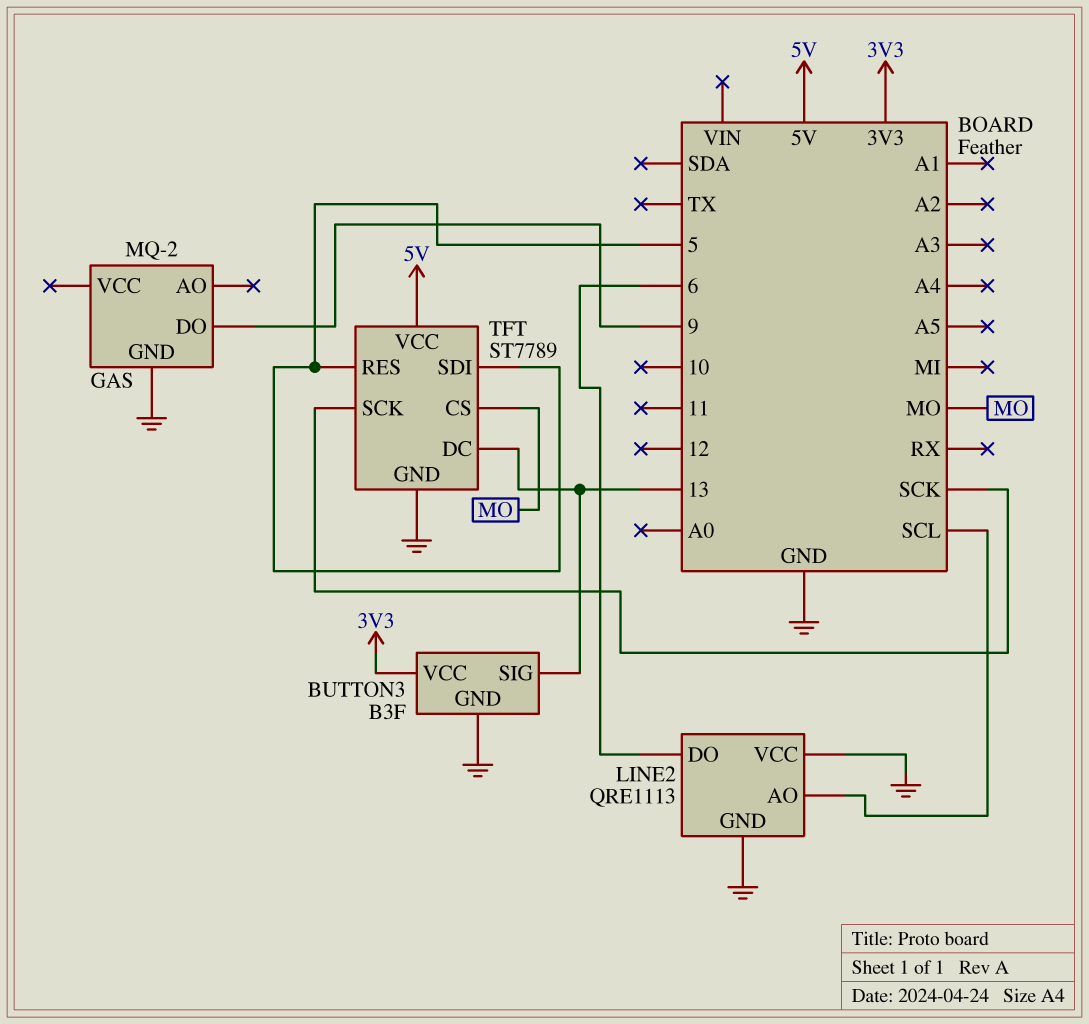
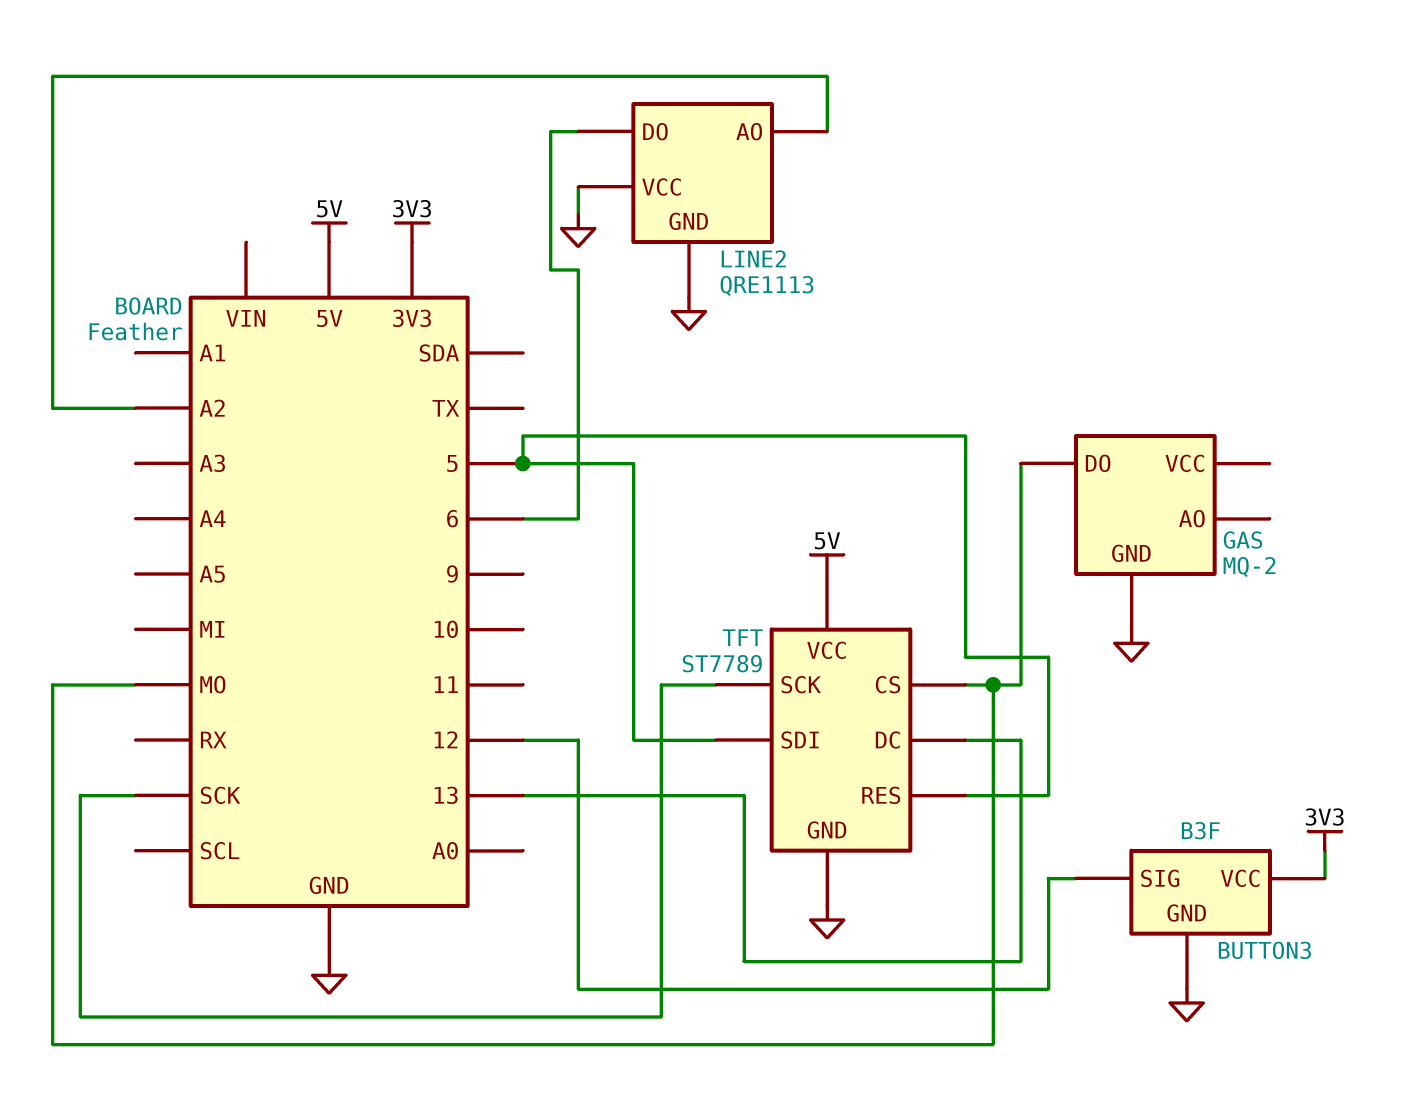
BUTTON3 pin SIG: 13 -> 12
GAS pin DO: 9 -> MO
LINE2 pin AO: SCL -> A2

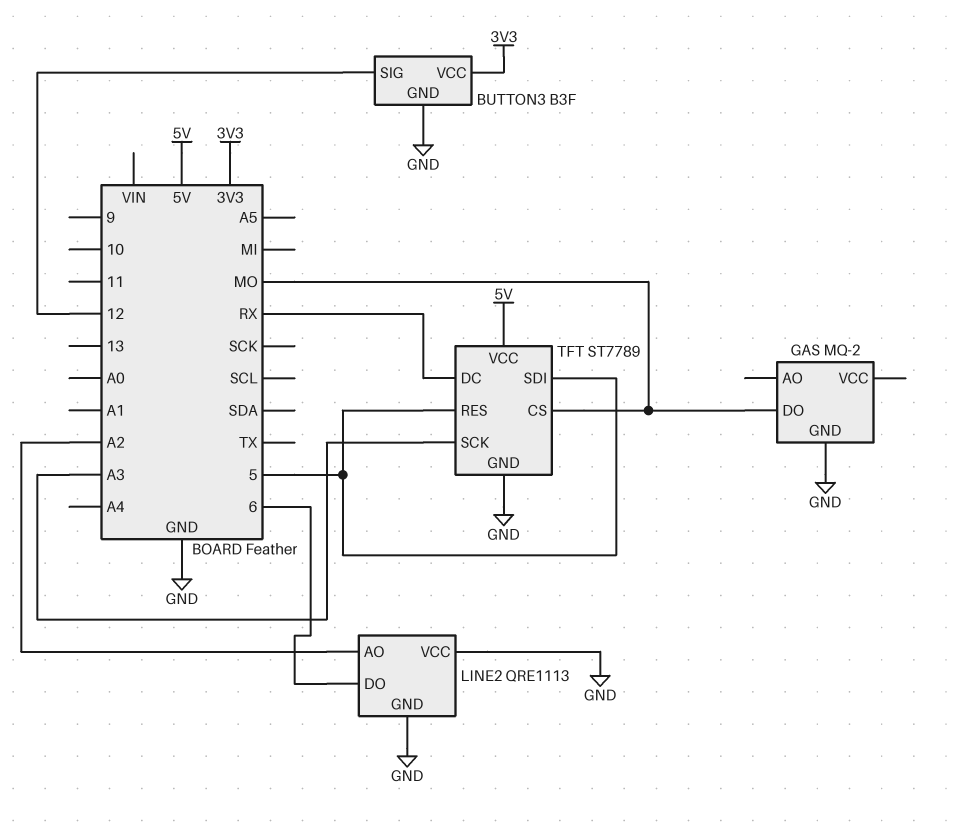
TFT pin DC: 13 -> RX
TFT pin SCK: SCK -> A3

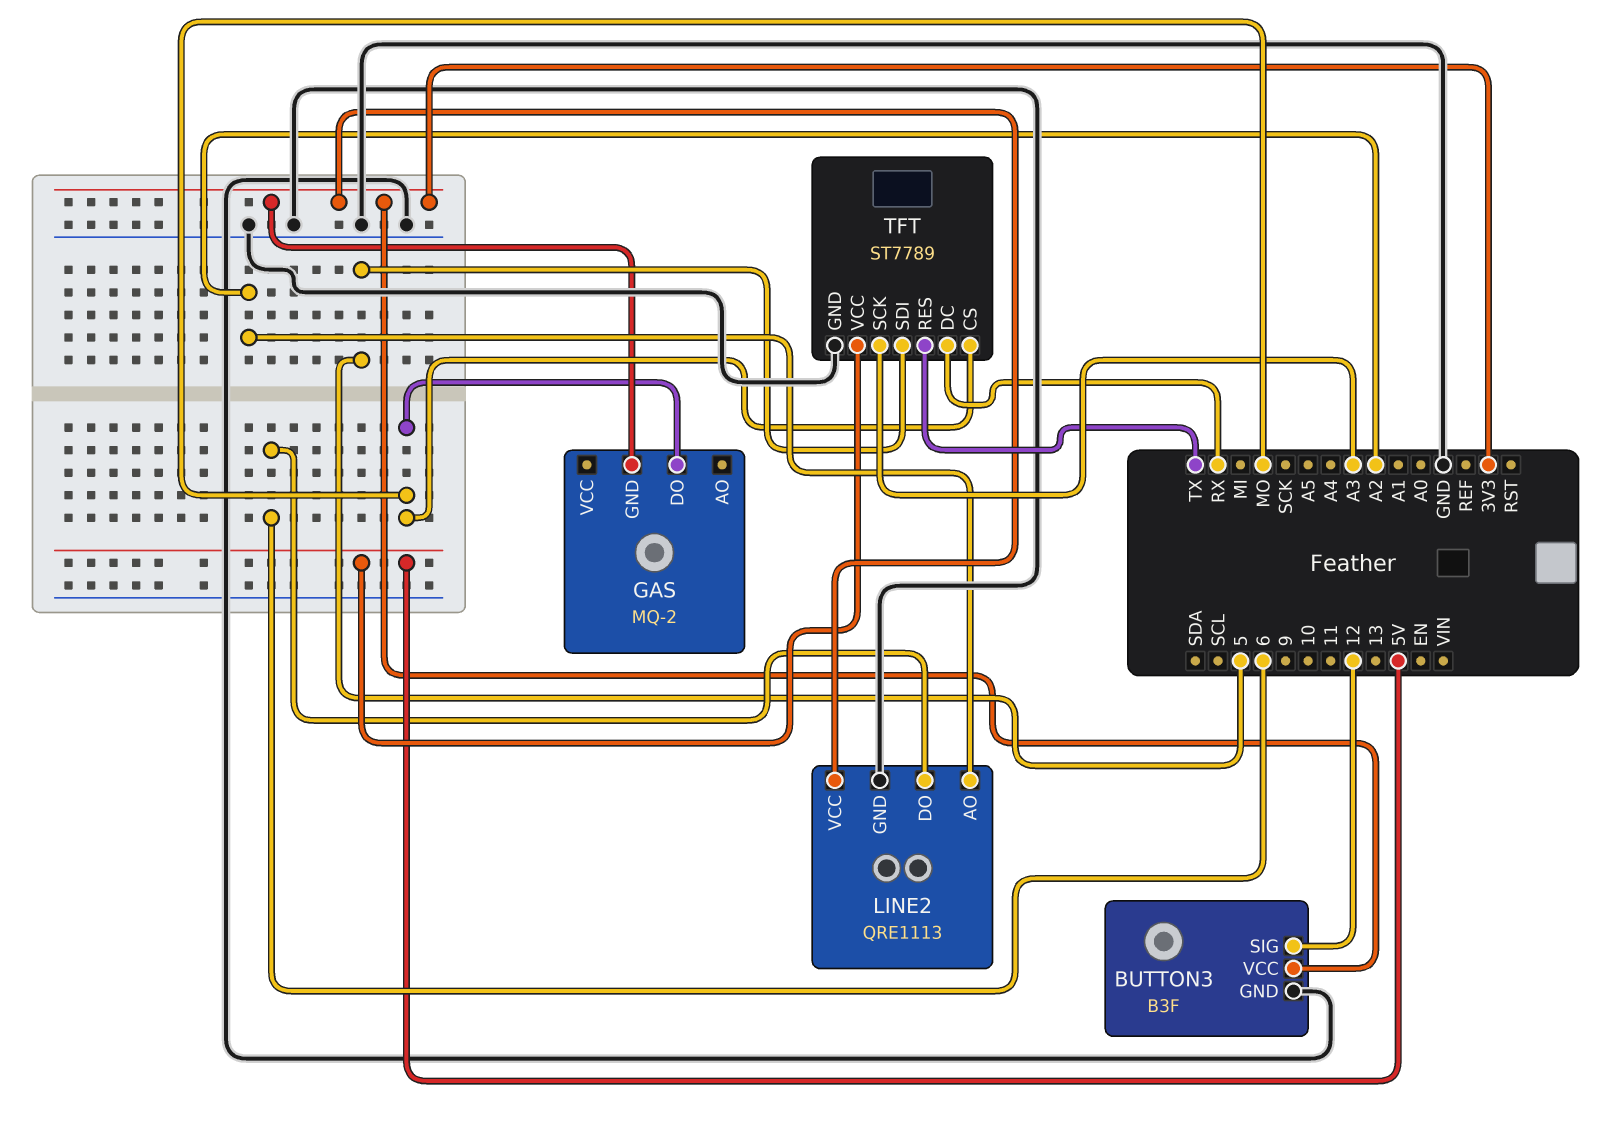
GAS pin GND: GND -> 3V3
LINE2 pin VCC: GND -> 3V3
TFT pin RES: 5 -> TX

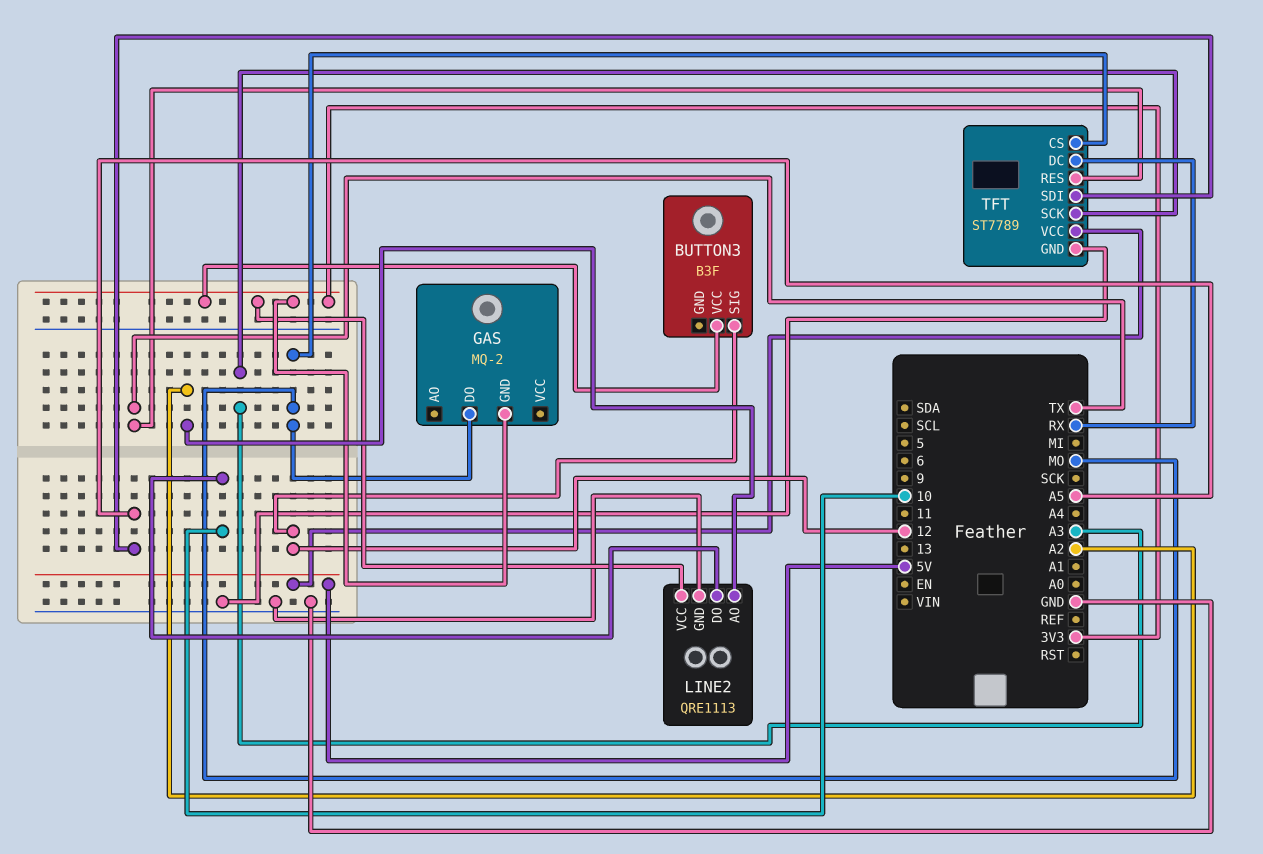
BUTTON3 pin GND: GND -> none
LINE2 pin DO: 6 -> 10
TFT pin SDI: 5 -> A5

